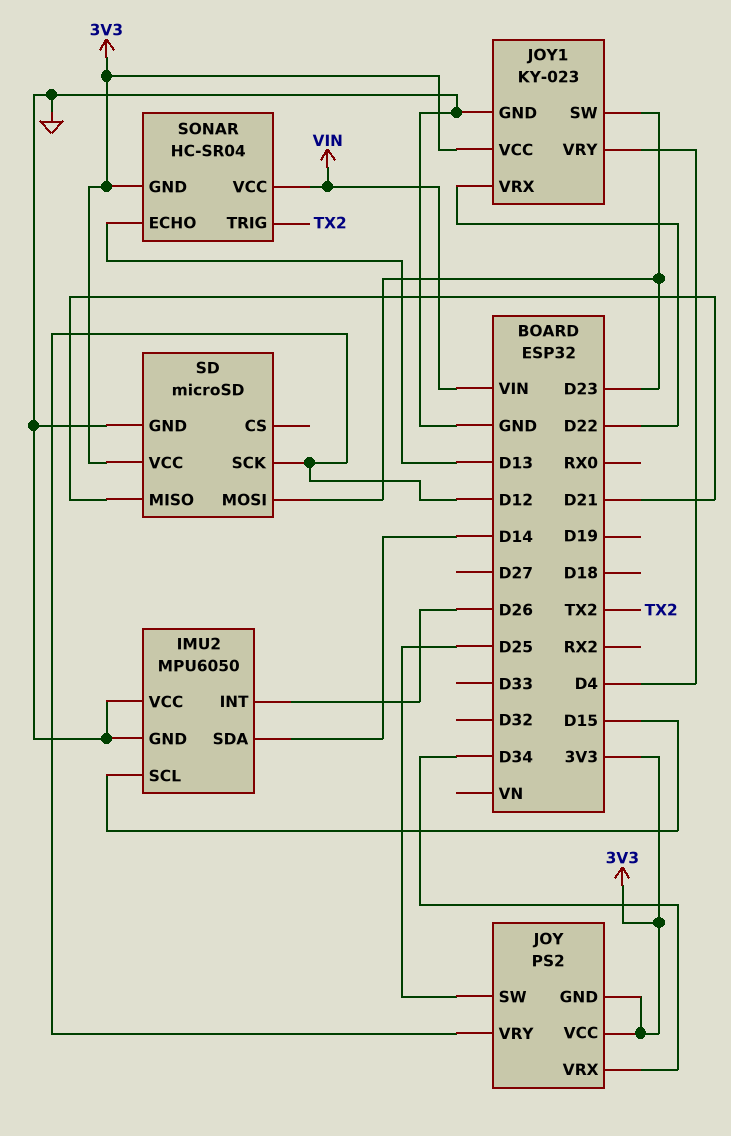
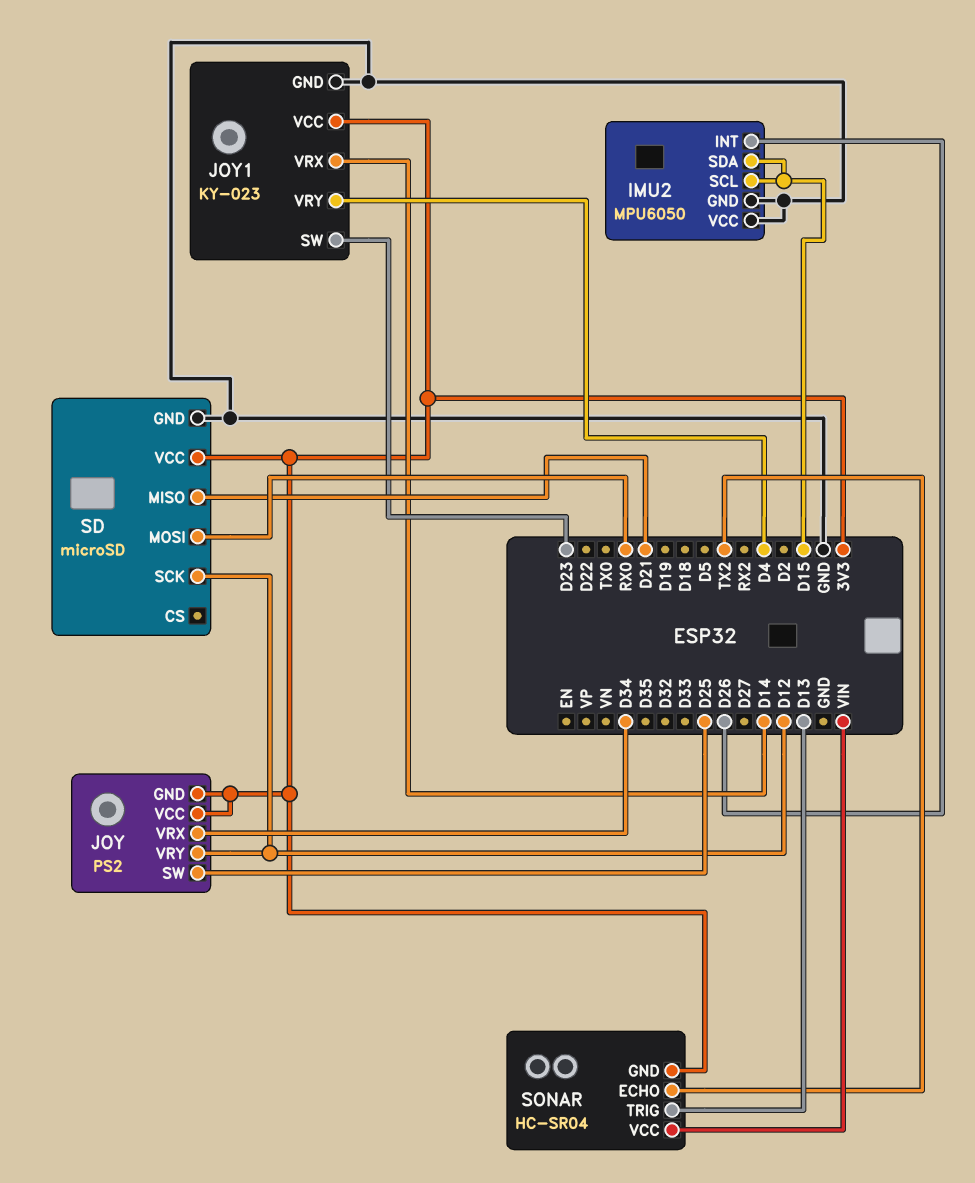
IMU2 pin SDA: D14 -> D15
JOY1 pin VRX: D22 -> D14
SD pin MOSI: D23 -> RX0
SONAR pin ECHO: D13 -> TX2
SONAR pin TRIG: TX2 -> D13

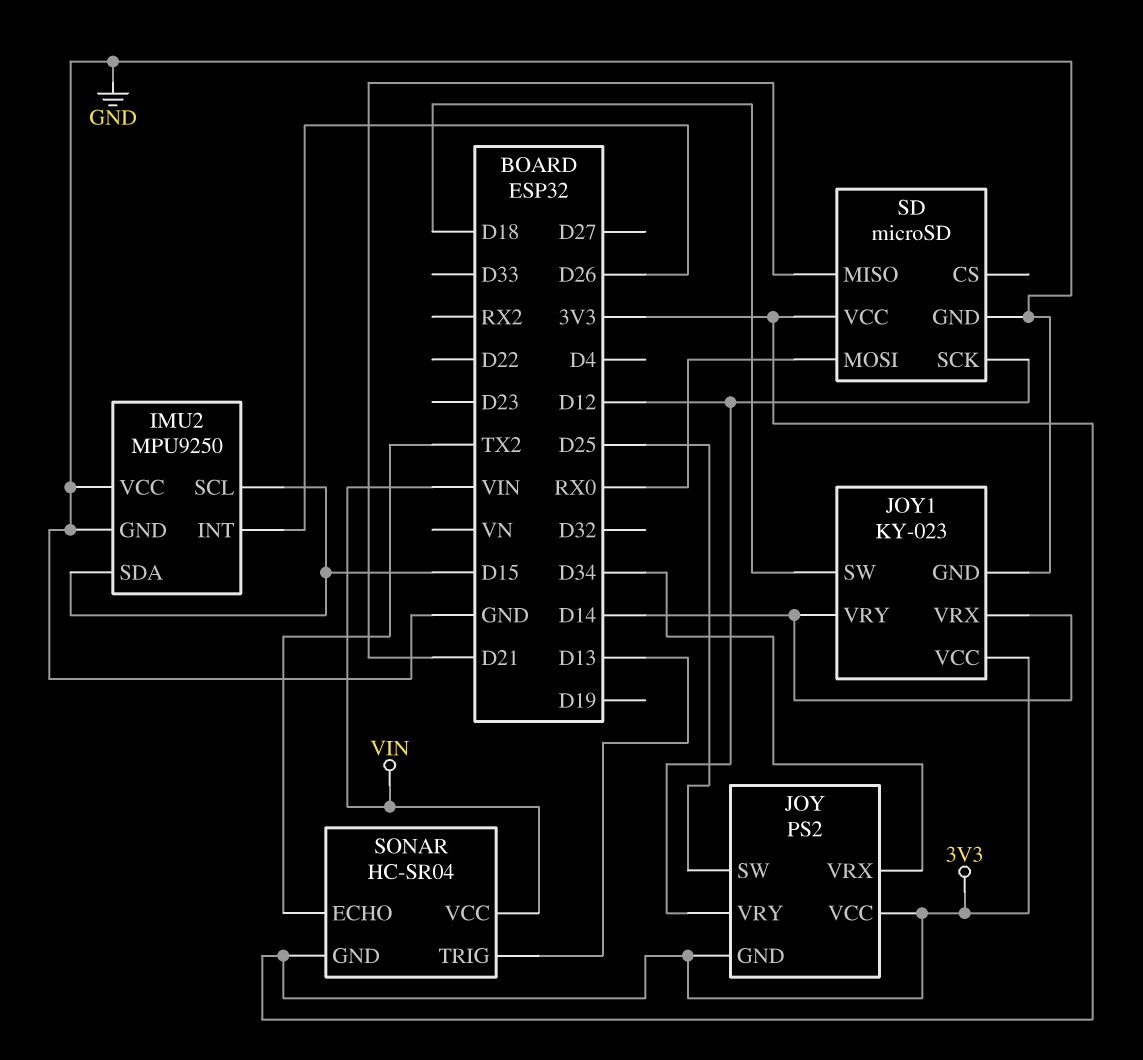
IMU2: MPU6050 -> MPU9250
JOY1 pin SW: D23 -> D18
JOY1 pin VRY: D4 -> D14

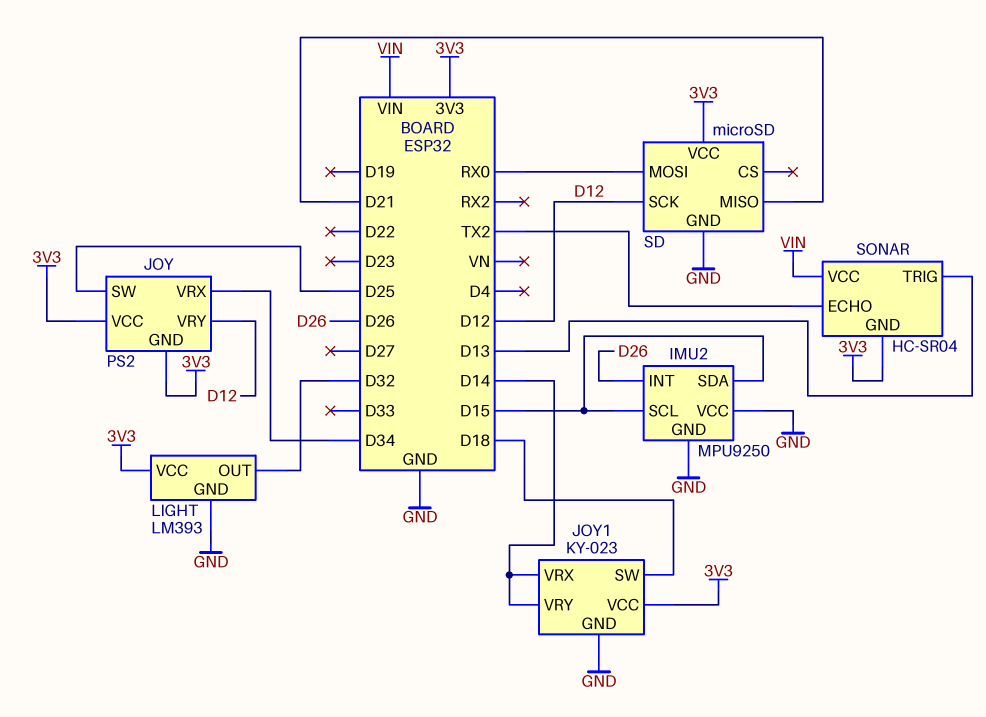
LIGHT: none -> LM393
LIGHT pin GND: none -> GND
LIGHT pin OUT: none -> D32
LIGHT pin VCC: none -> 3V3

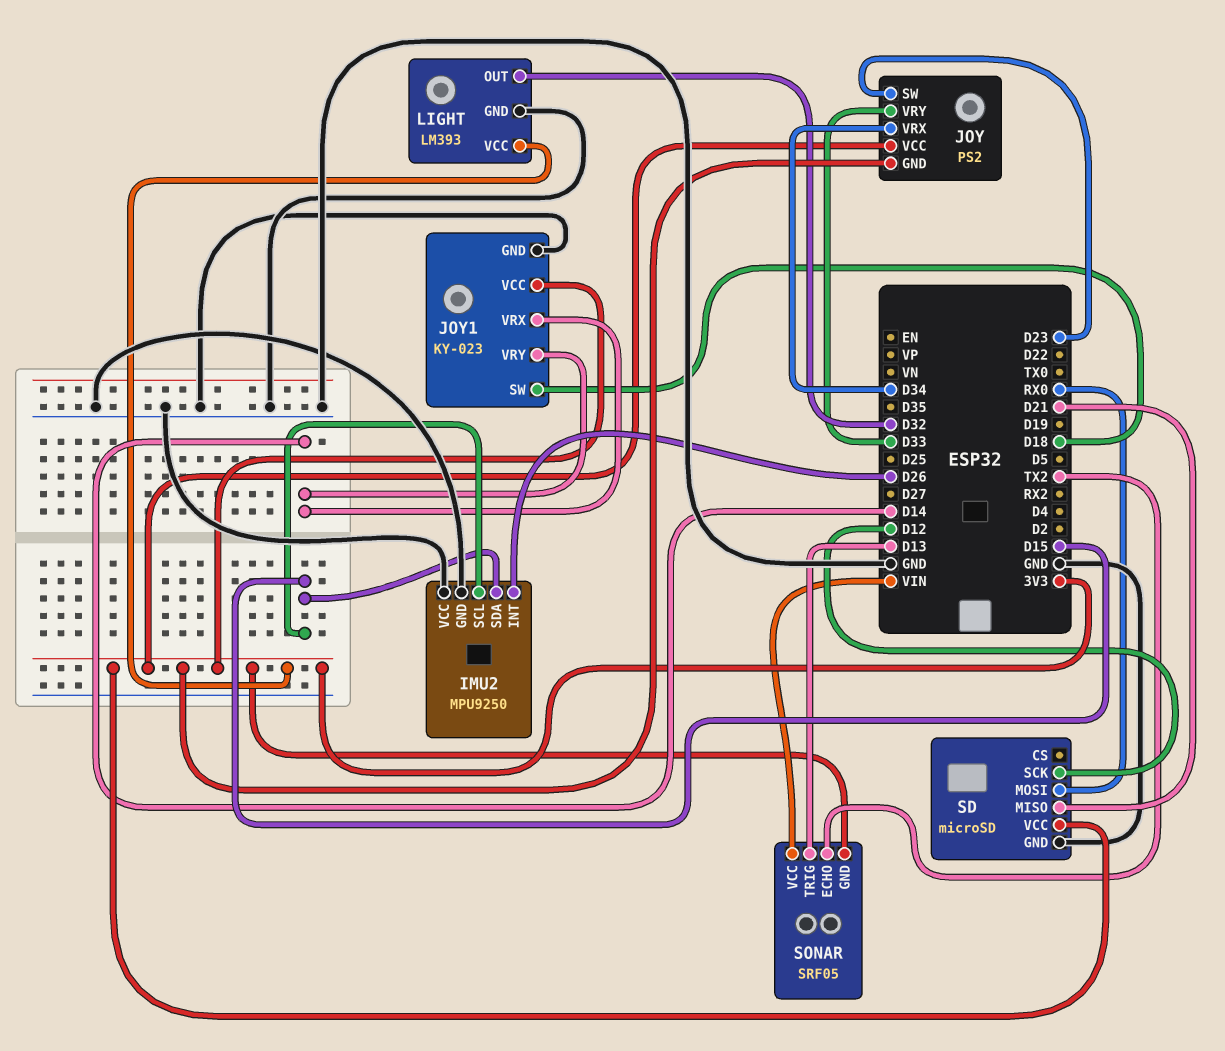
JOY pin SW: D25 -> D23
JOY pin VRY: D12 -> D33
SONAR: HC-SR04 -> SRF05

